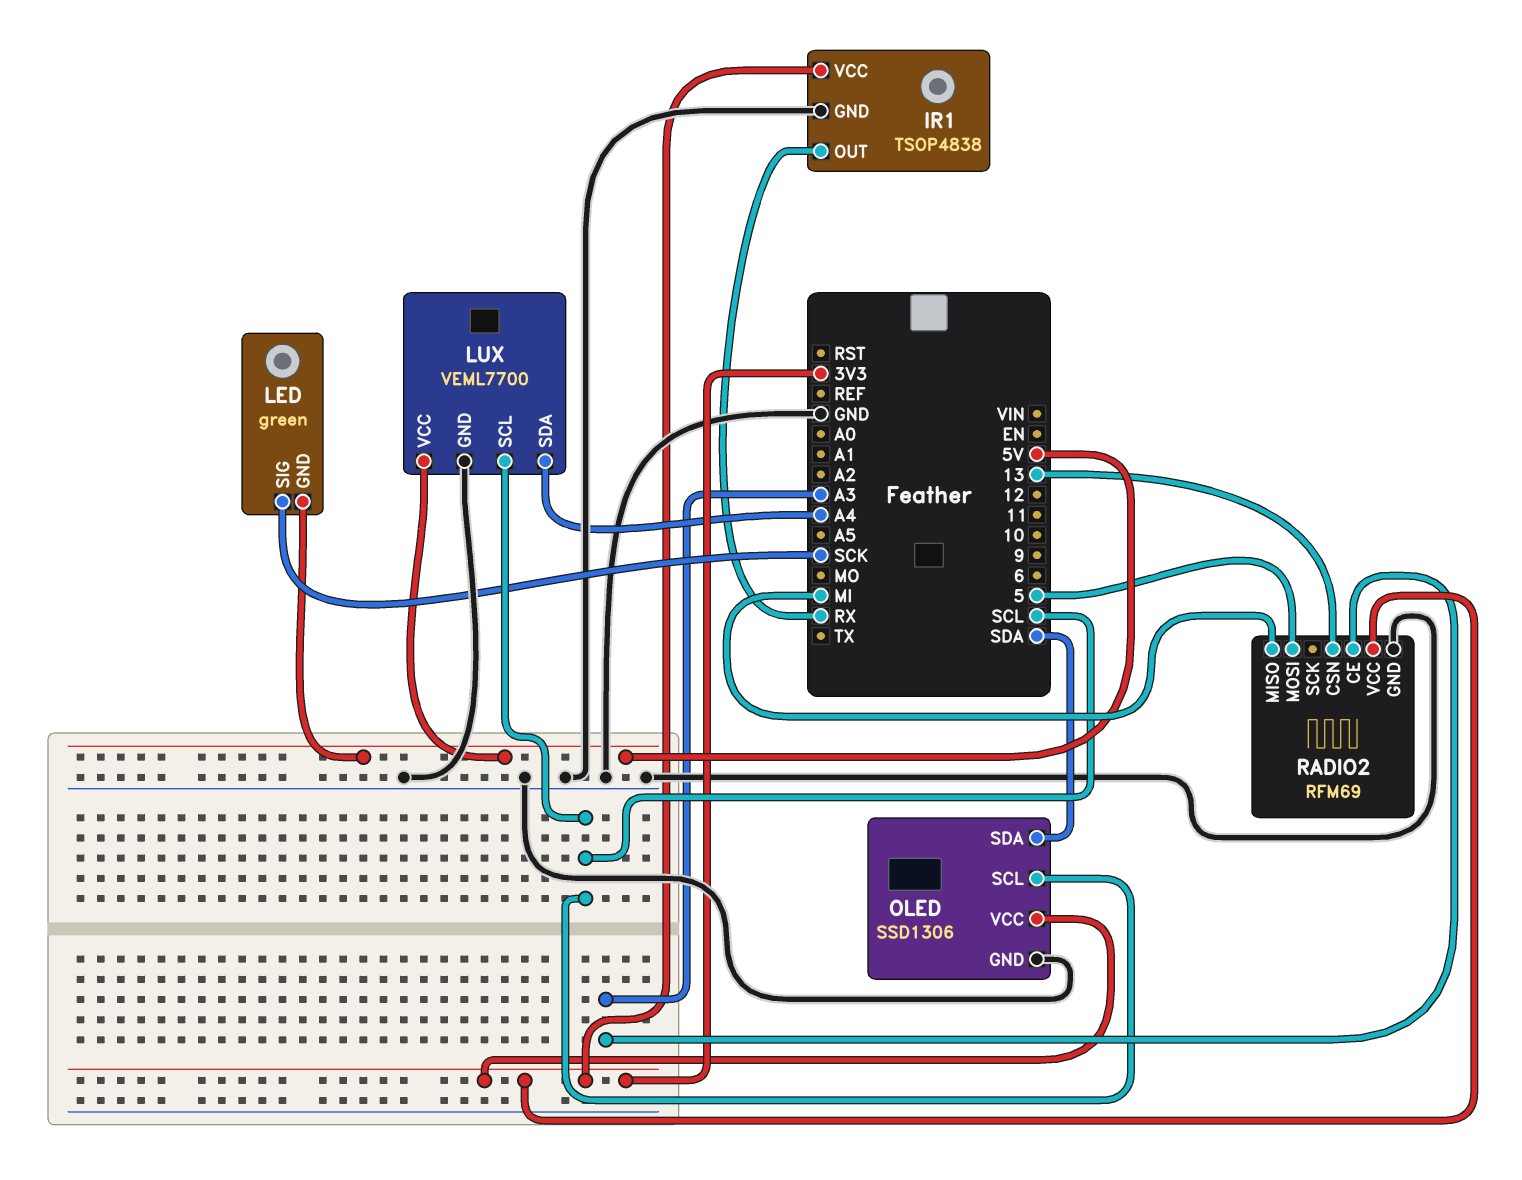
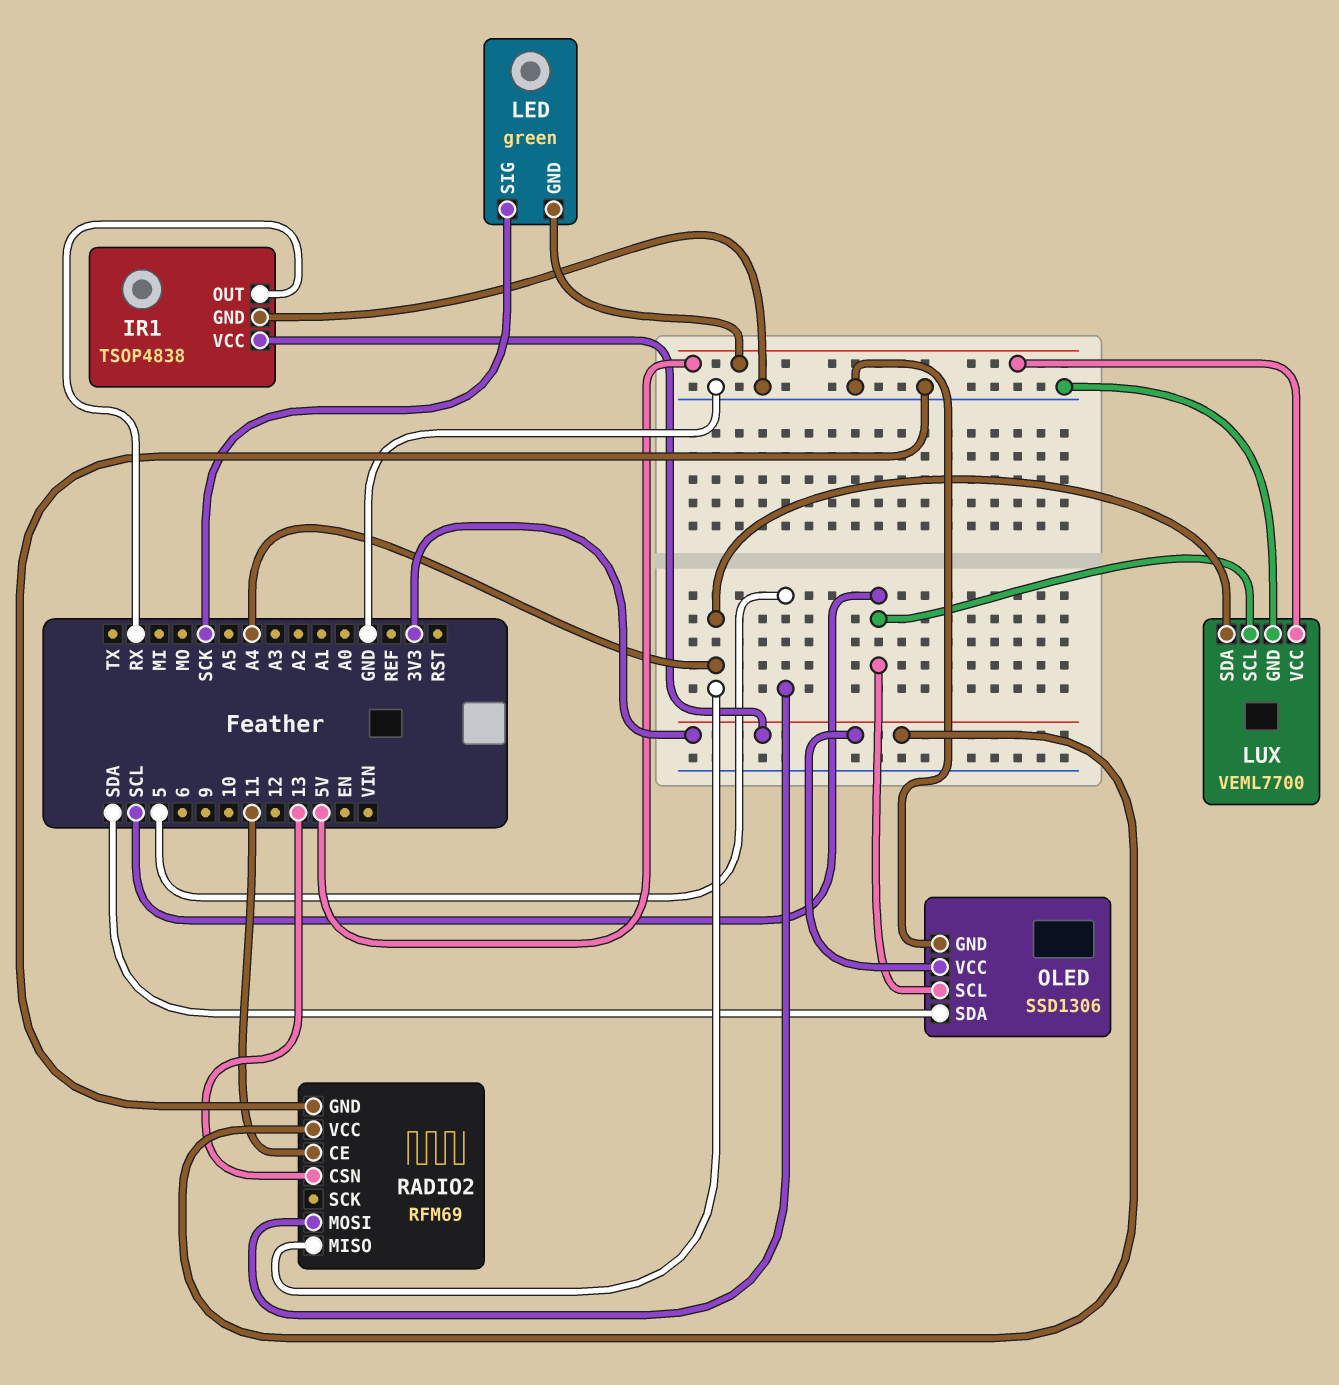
RADIO2 pin CE: A3 -> 11
RADIO2 pin MISO: MI -> A4

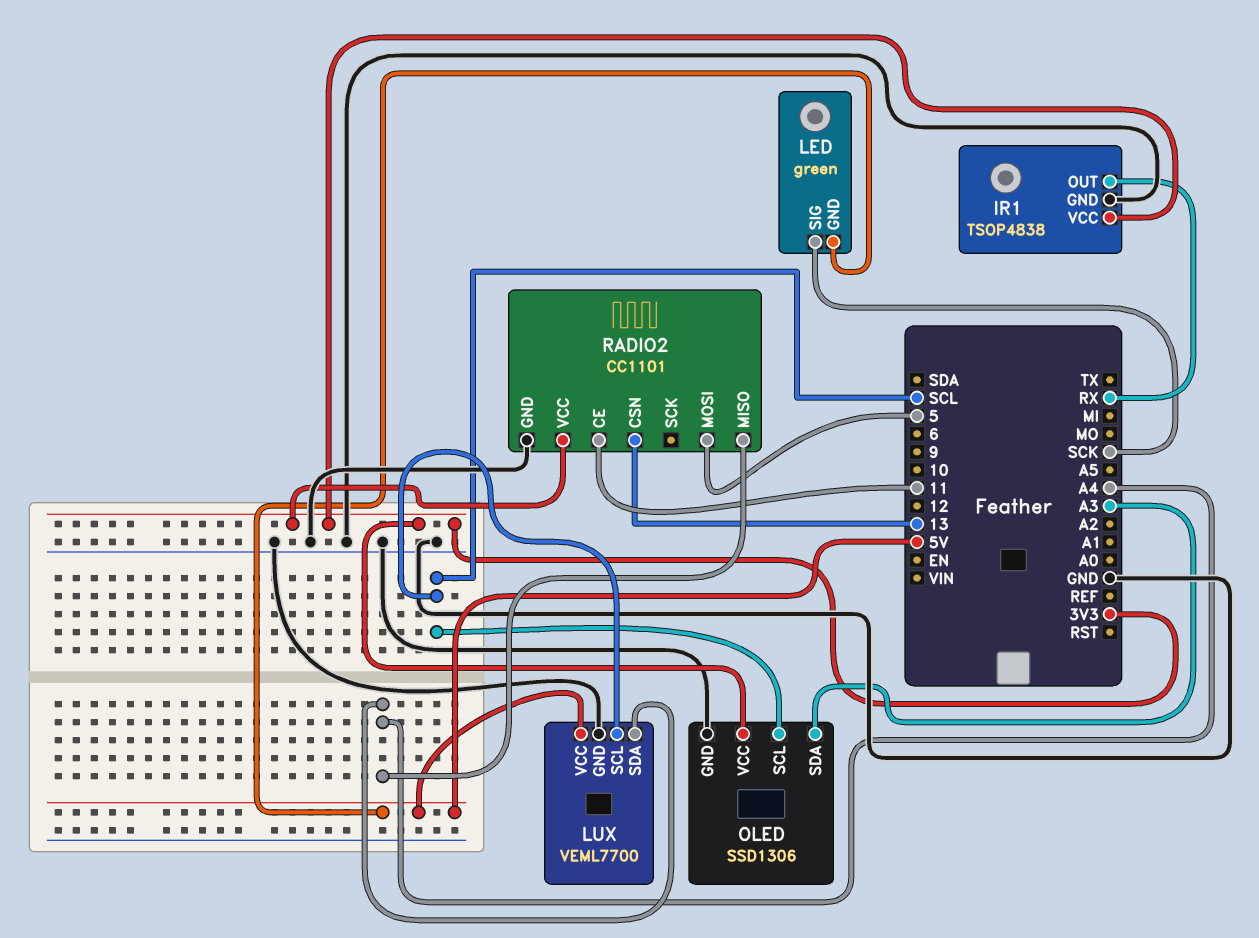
OLED pin SDA: SDA -> A3
RADIO2: RFM69 -> CC1101

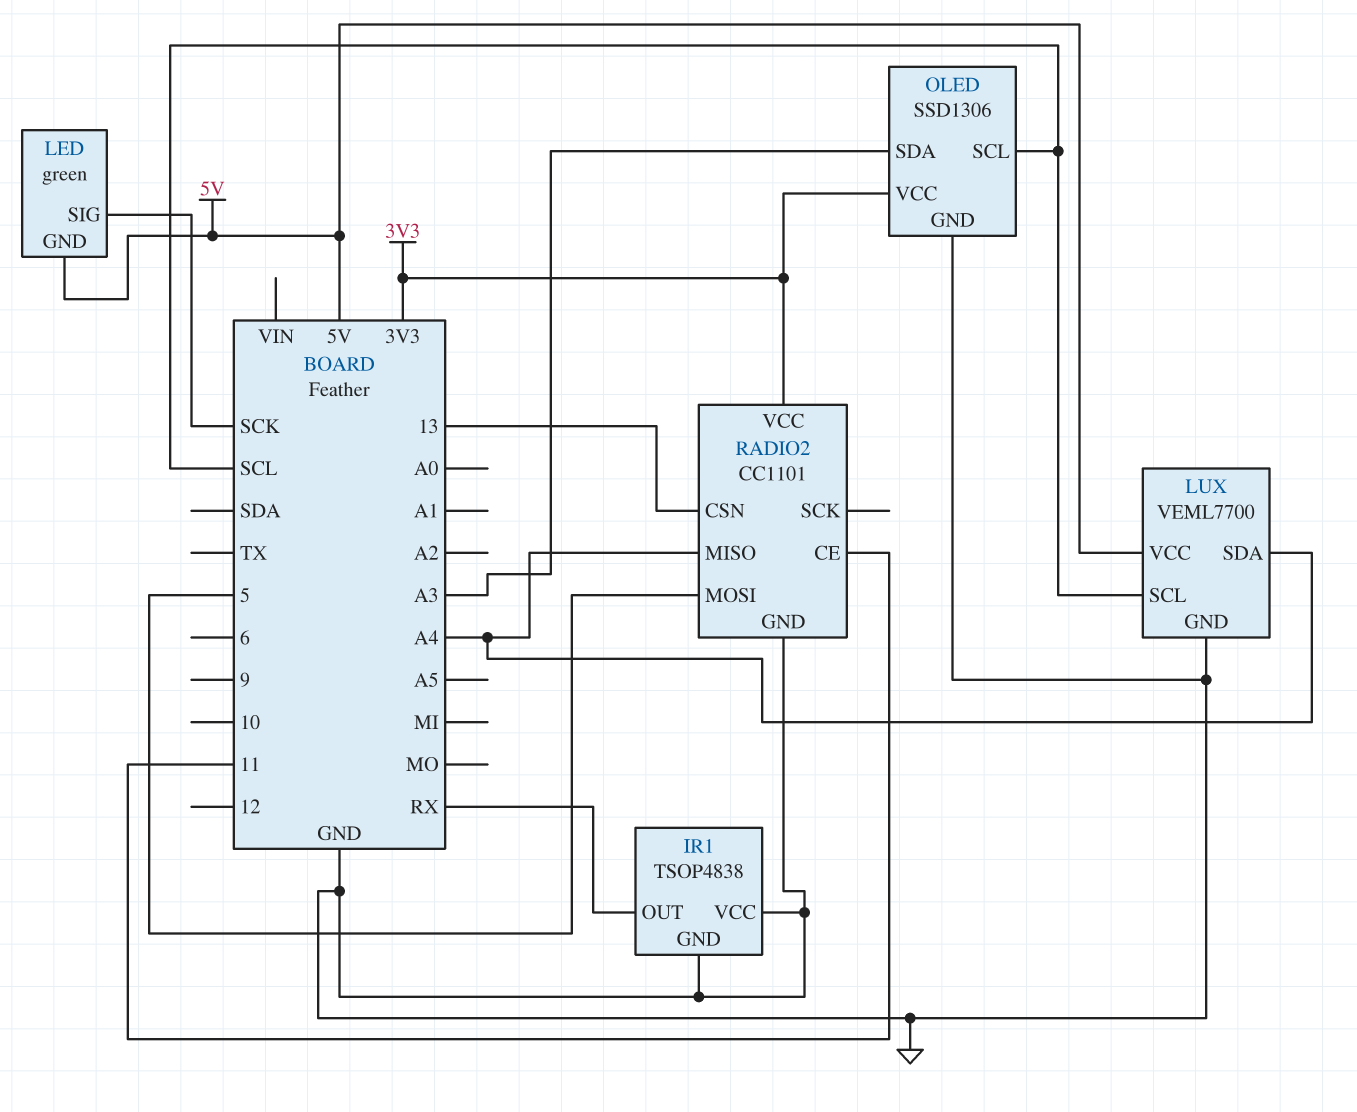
IR1 pin VCC: 3V3 -> GND

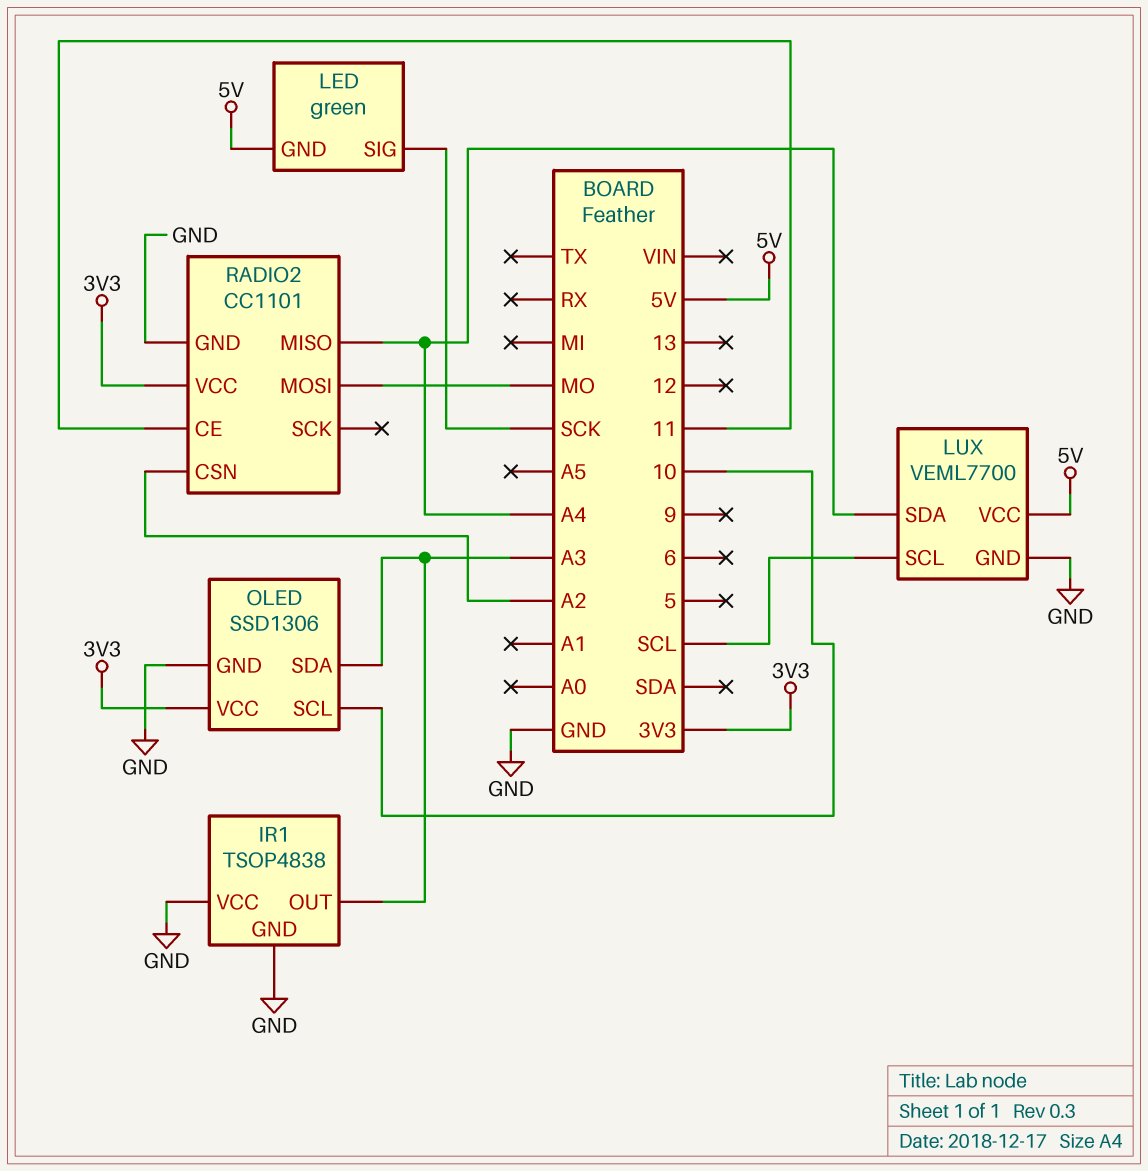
IR1 pin OUT: RX -> A3
OLED pin SCL: SCL -> 10
RADIO2 pin CSN: 13 -> A2
RADIO2 pin MOSI: 5 -> MO

